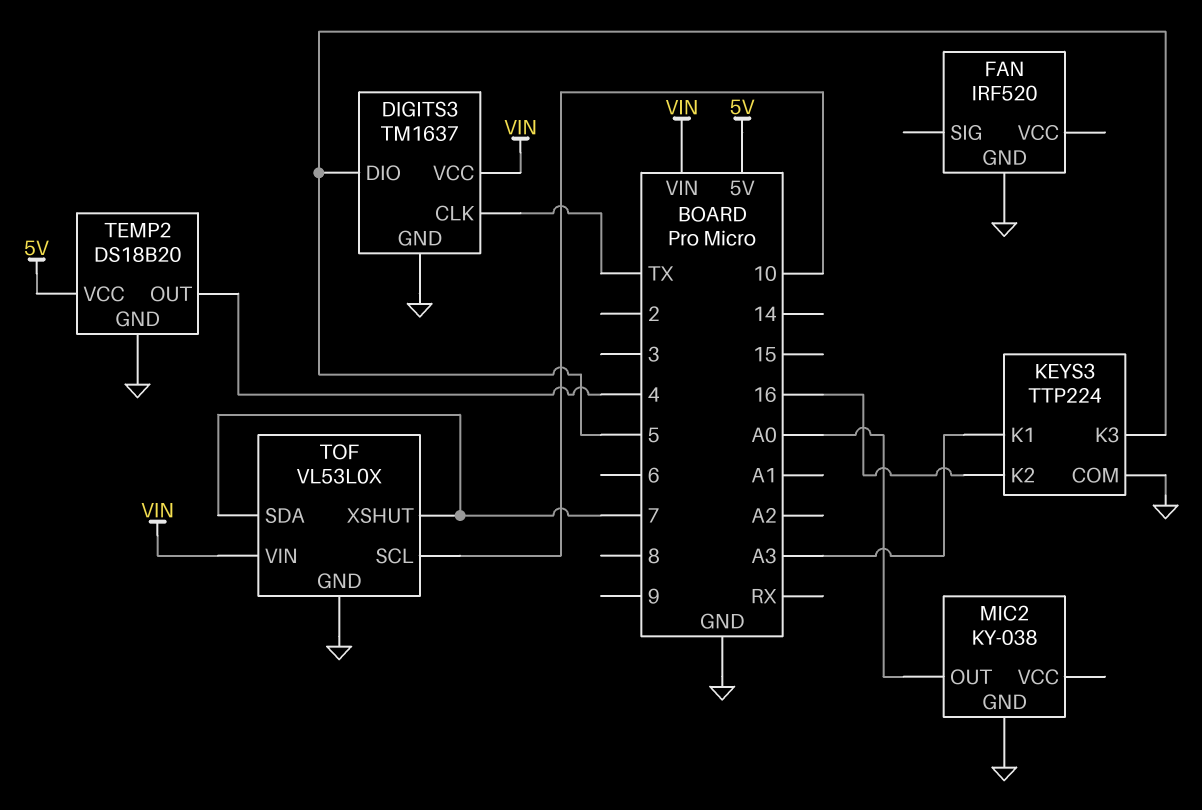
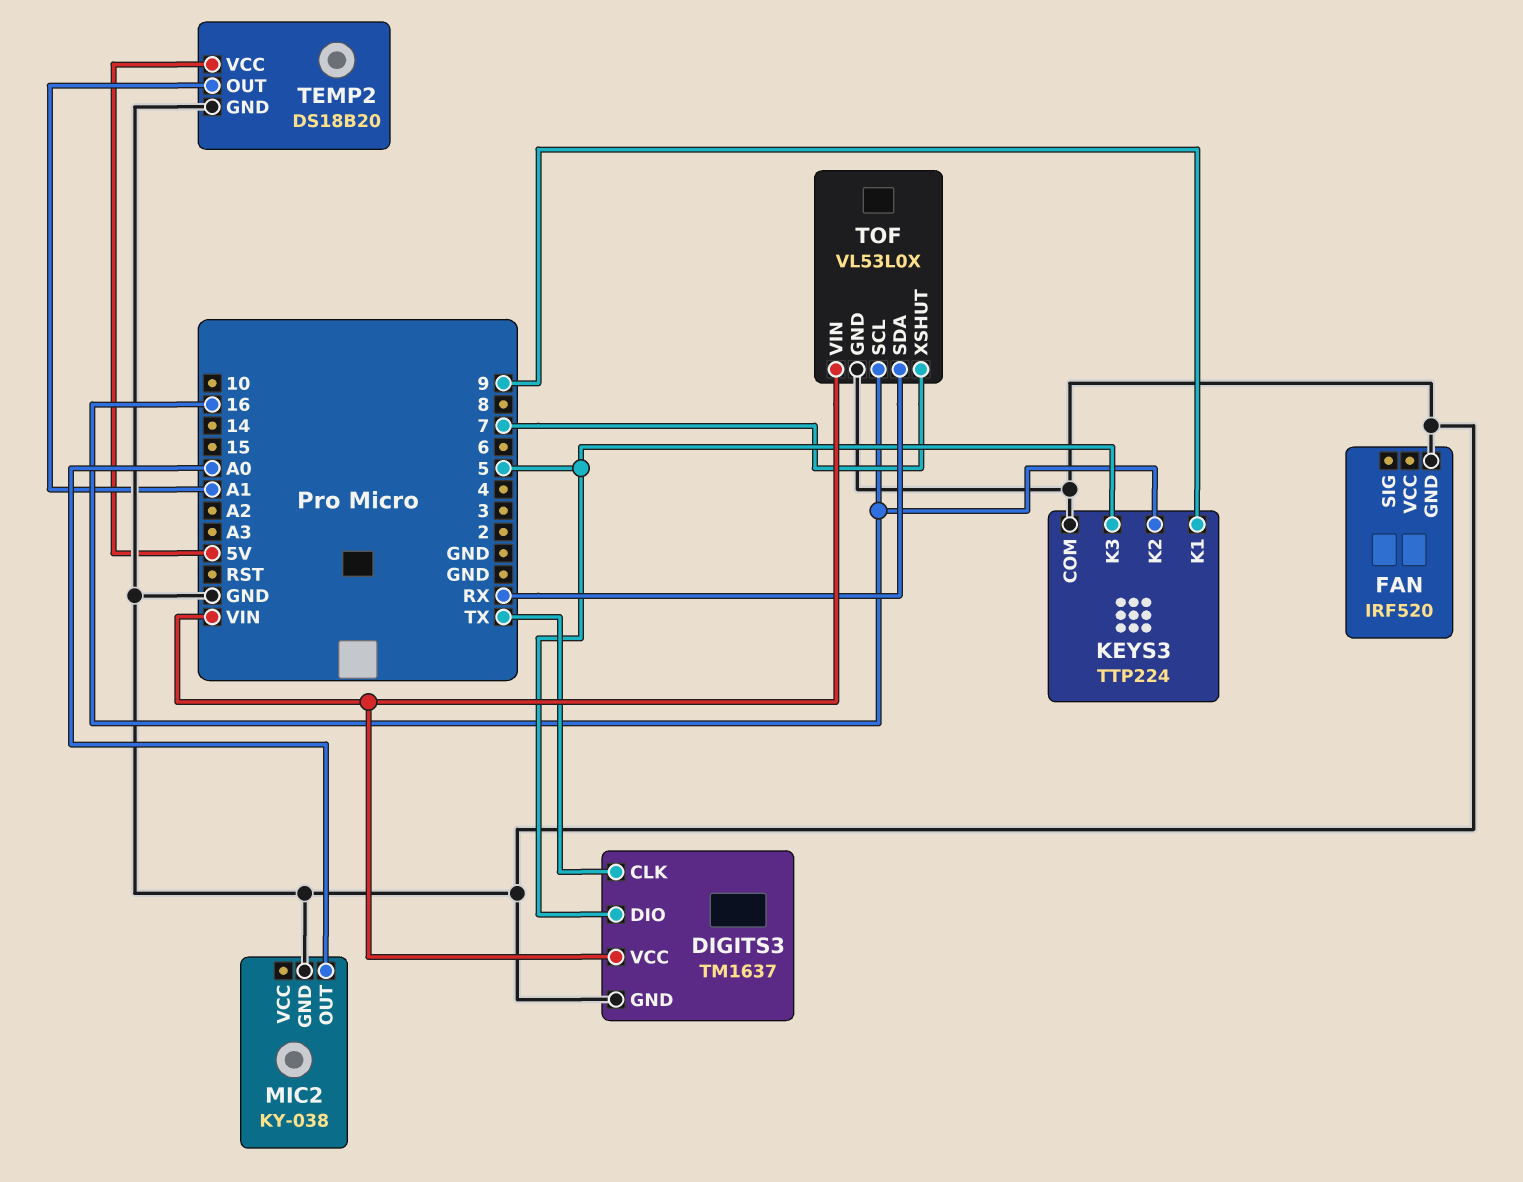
KEYS3 pin K1: A3 -> 9
TEMP2 pin OUT: 4 -> A1
TOF pin SCL: 10 -> 16
TOF pin SDA: 7 -> RX

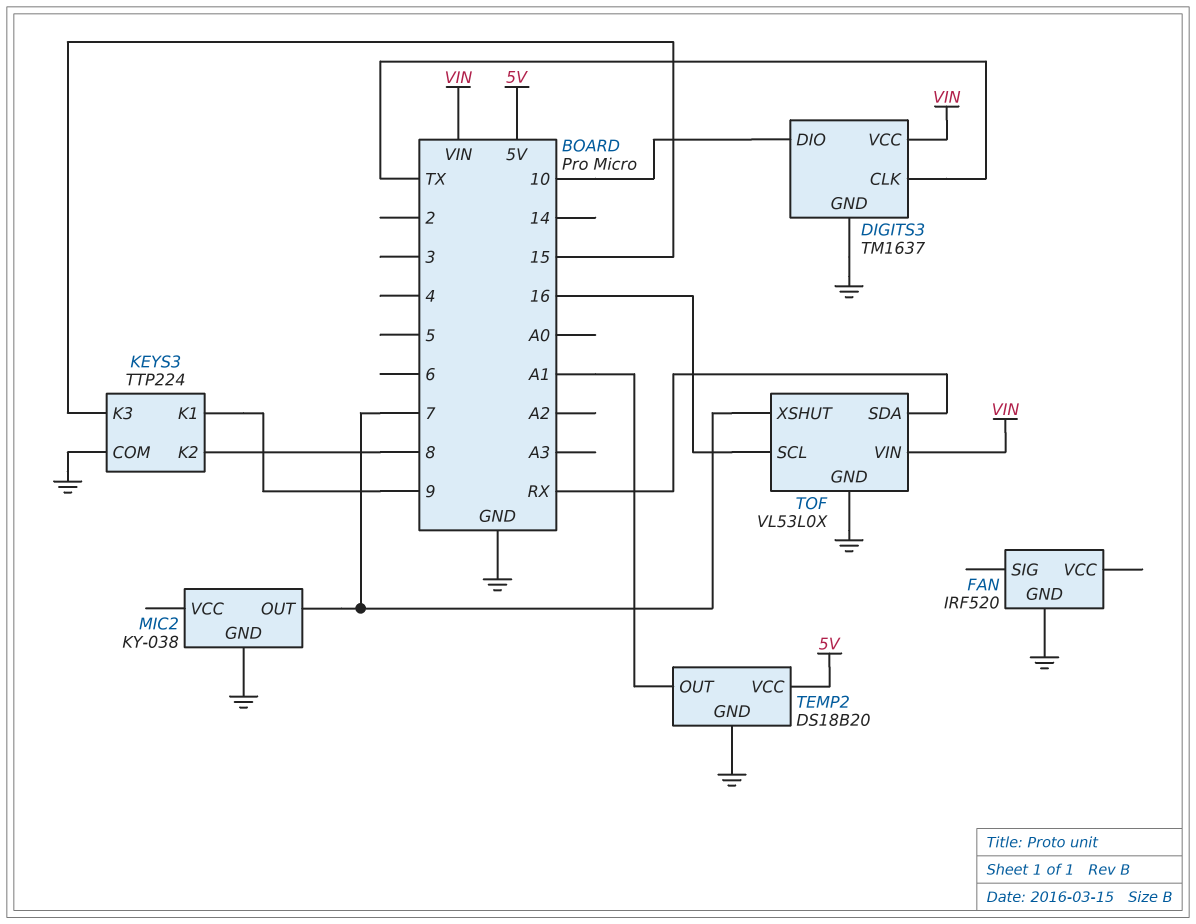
DIGITS3 pin DIO: 5 -> 10
KEYS3 pin K2: 16 -> 8
KEYS3 pin K3: 5 -> 15
MIC2 pin OUT: A0 -> 7

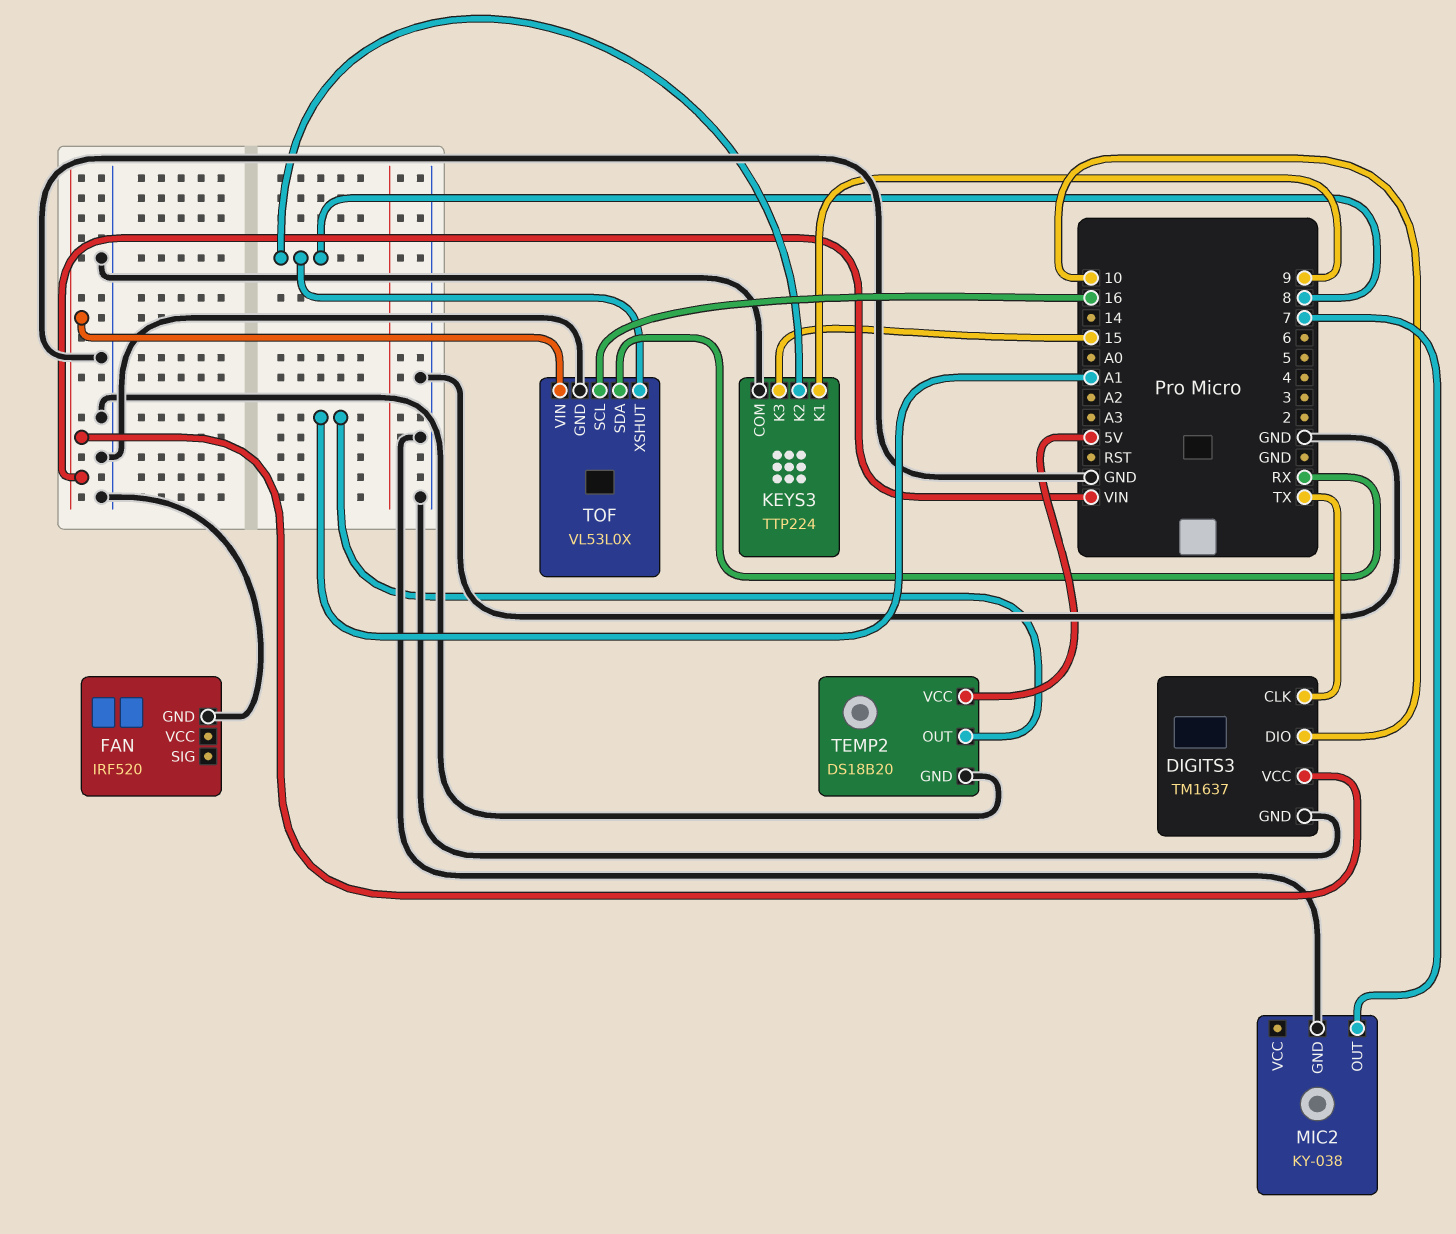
TOF pin XSHUT: 7 -> 8

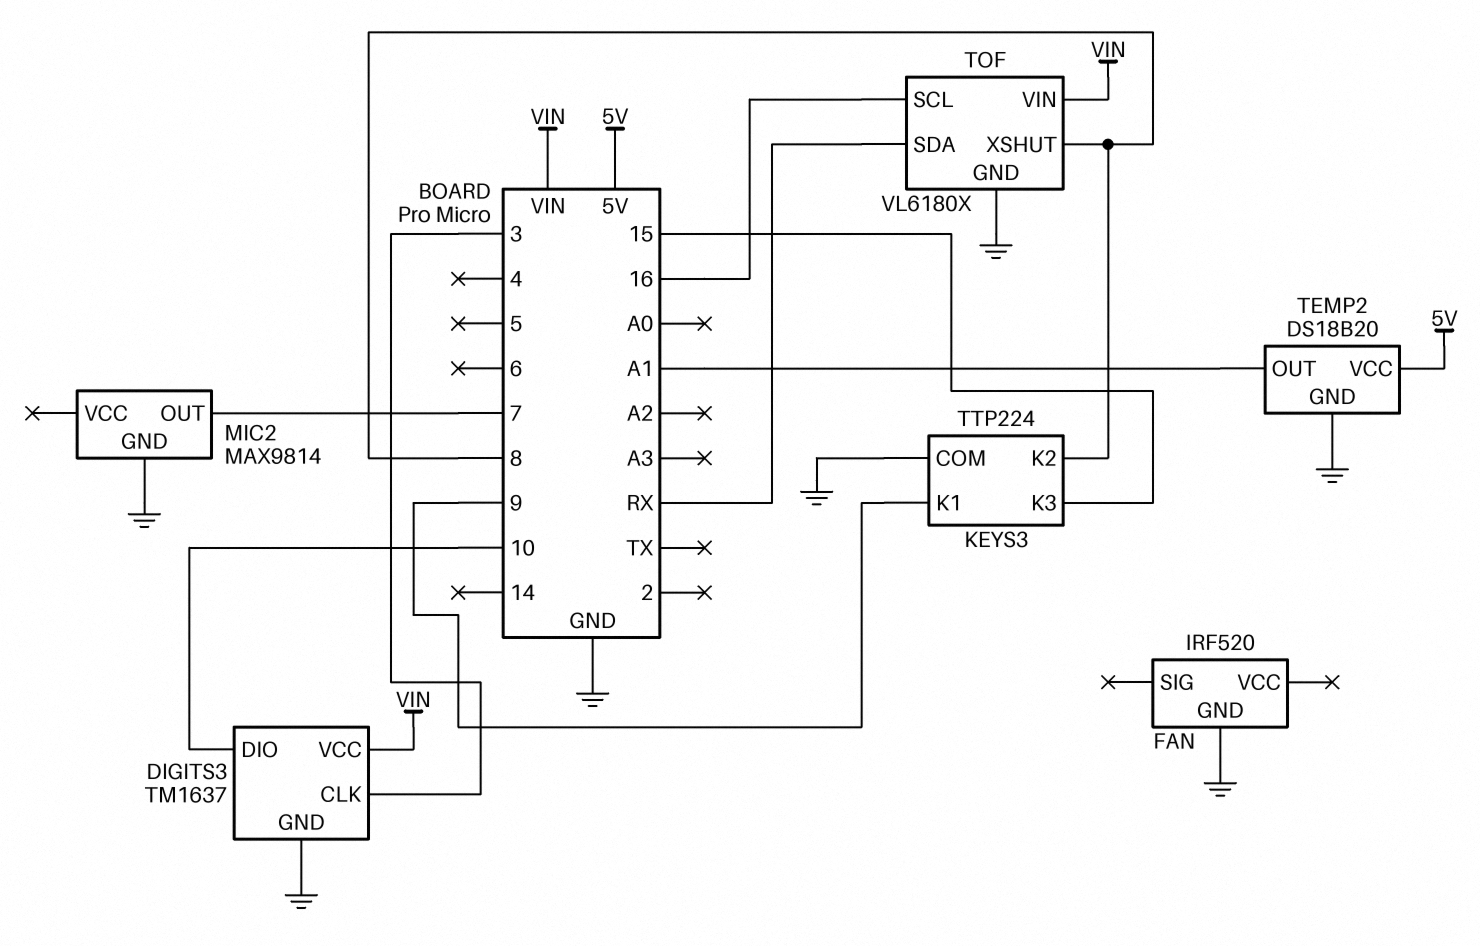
DIGITS3 pin CLK: TX -> 3
MIC2: KY-038 -> MAX9814
TOF: VL53L0X -> VL6180X

